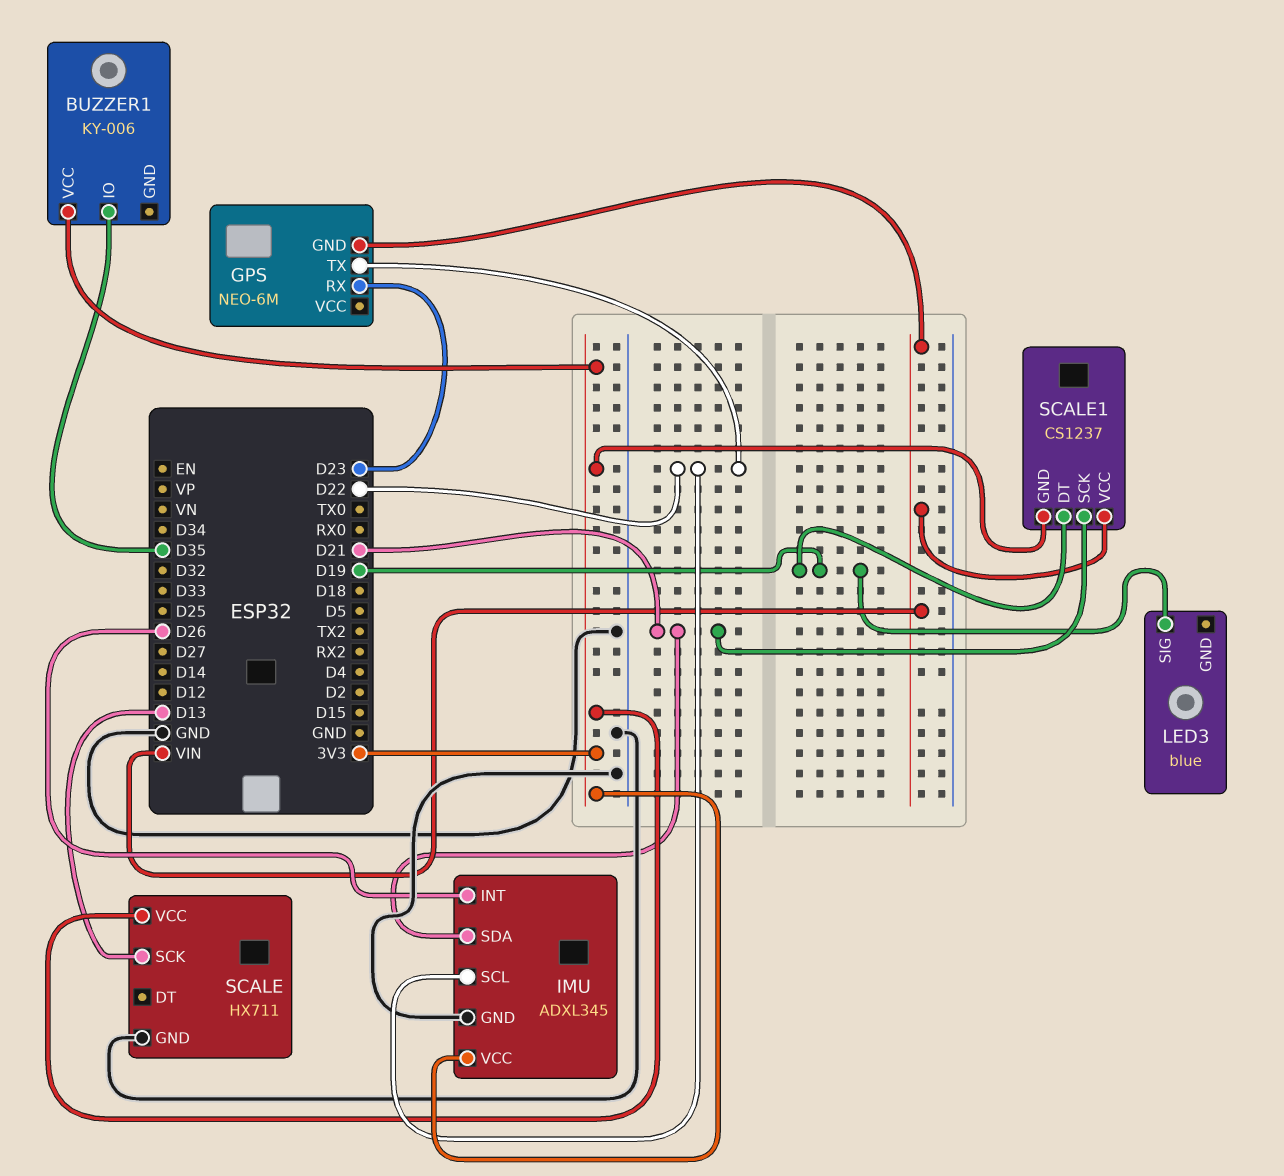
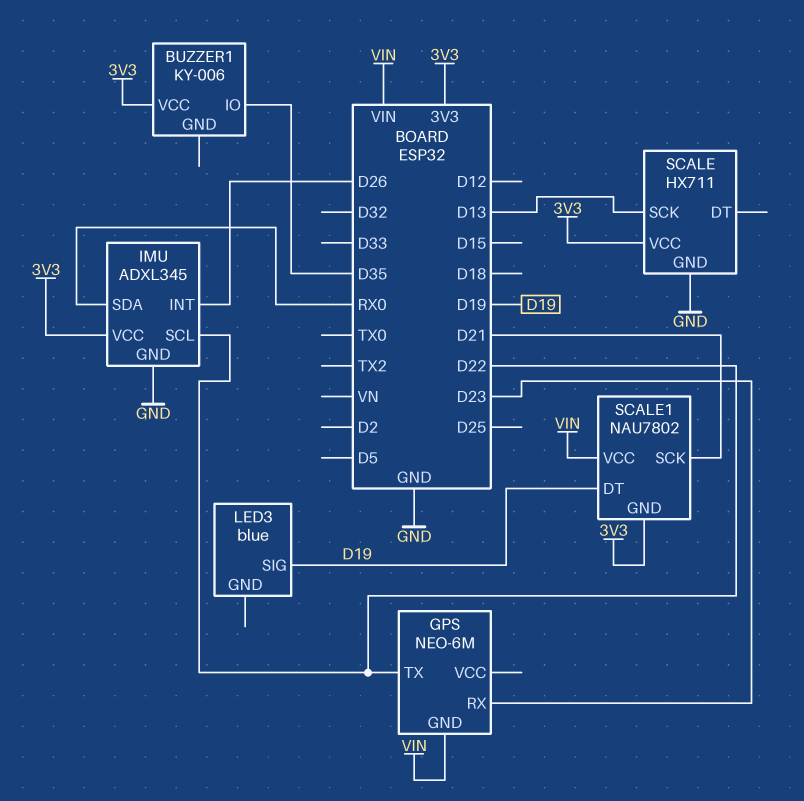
IMU pin SDA: D21 -> RX0
SCALE1: CS1237 -> NAU7802

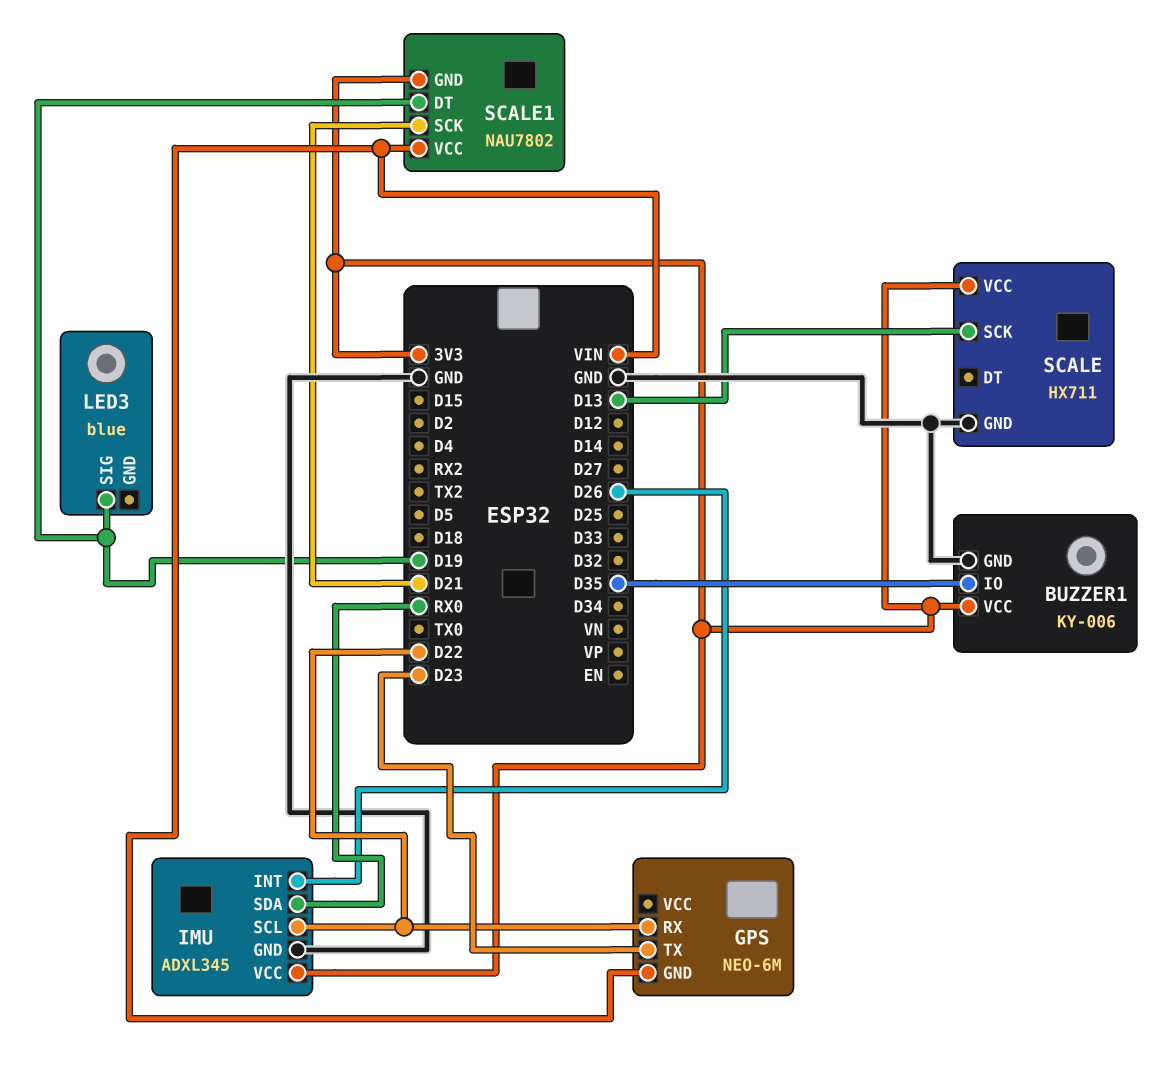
BUZZER1 pin GND: none -> GND
GPS pin RX: D23 -> D22
GPS pin TX: D22 -> D23

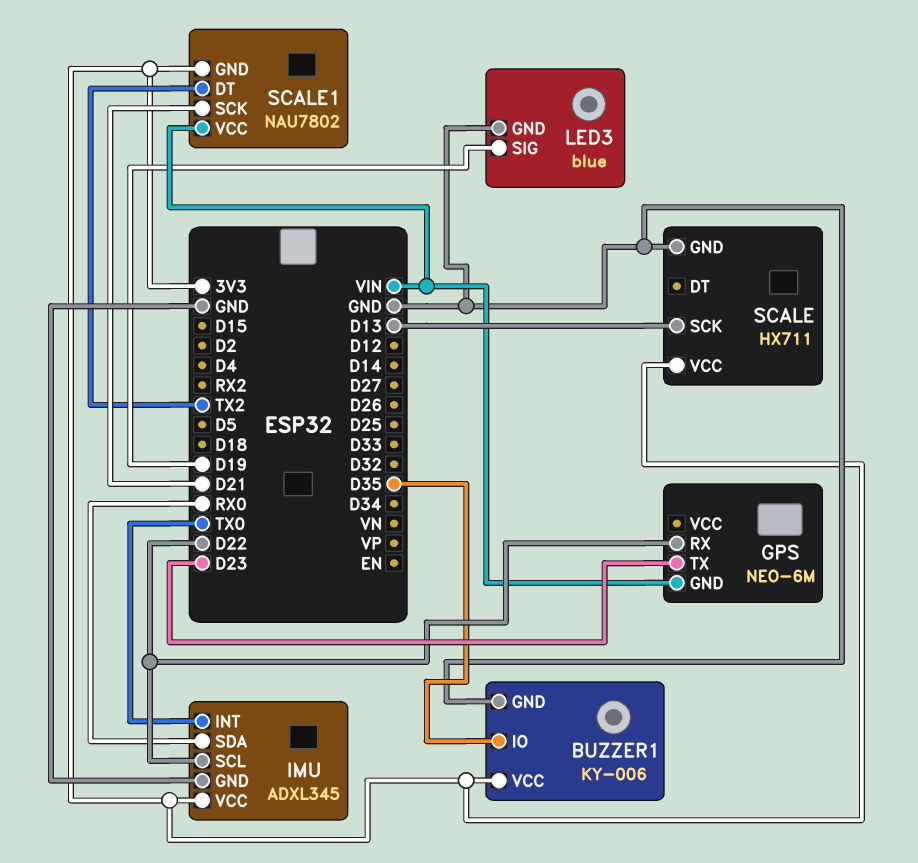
IMU pin INT: D26 -> TX0
LED3 pin GND: none -> GND
SCALE1 pin DT: D19 -> TX2

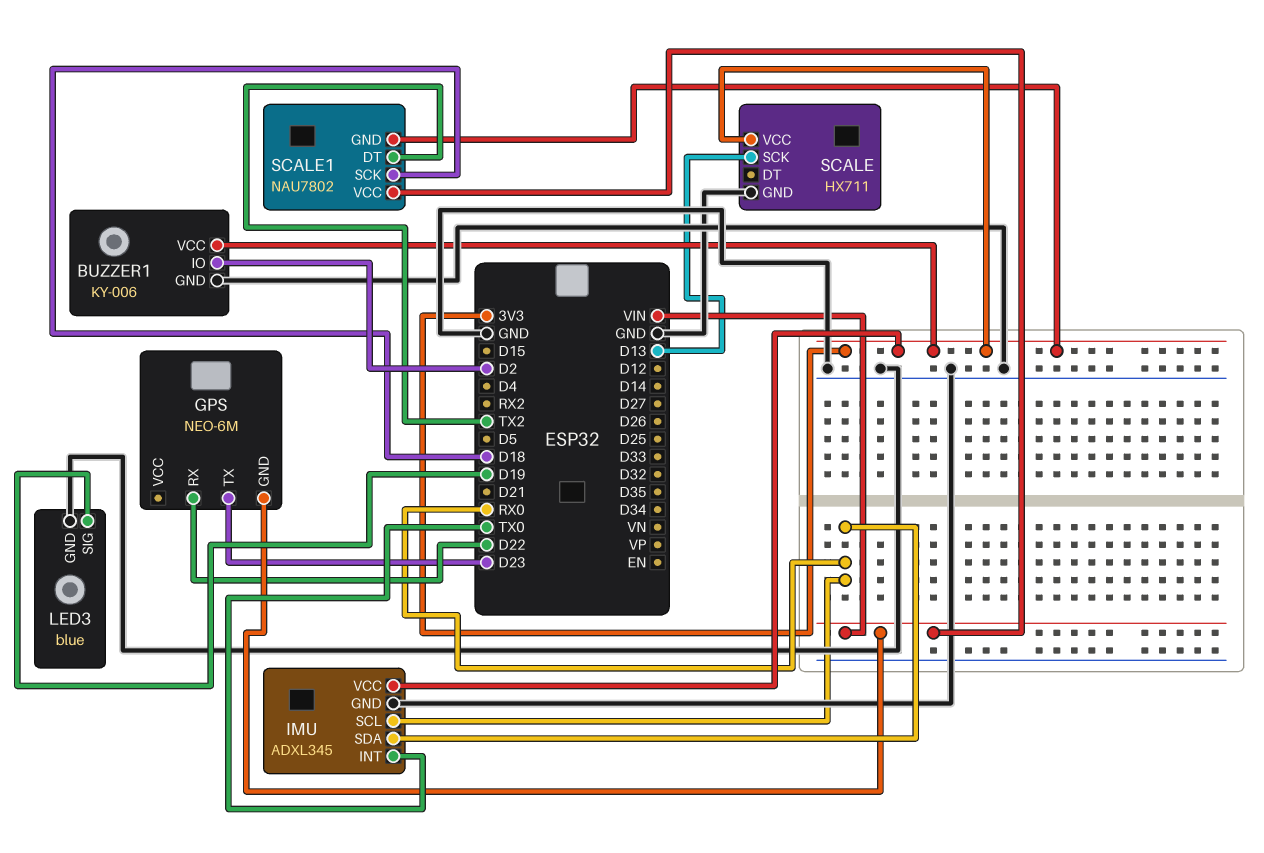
BUZZER1 pin IO: D35 -> D2
IMU pin SCL: D22 -> RX0
SCALE1 pin SCK: D21 -> D18

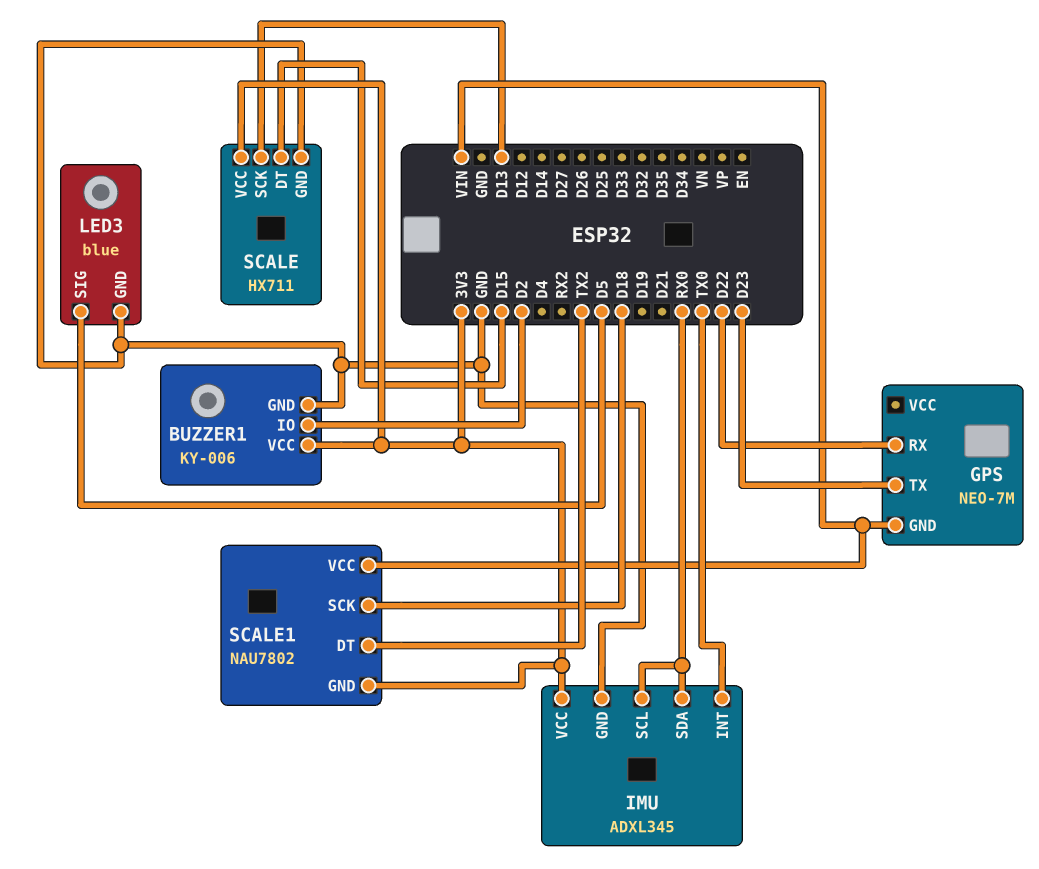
GPS: NEO-6M -> NEO-7M
LED3 pin SIG: D19 -> D5
SCALE pin DT: none -> D15

